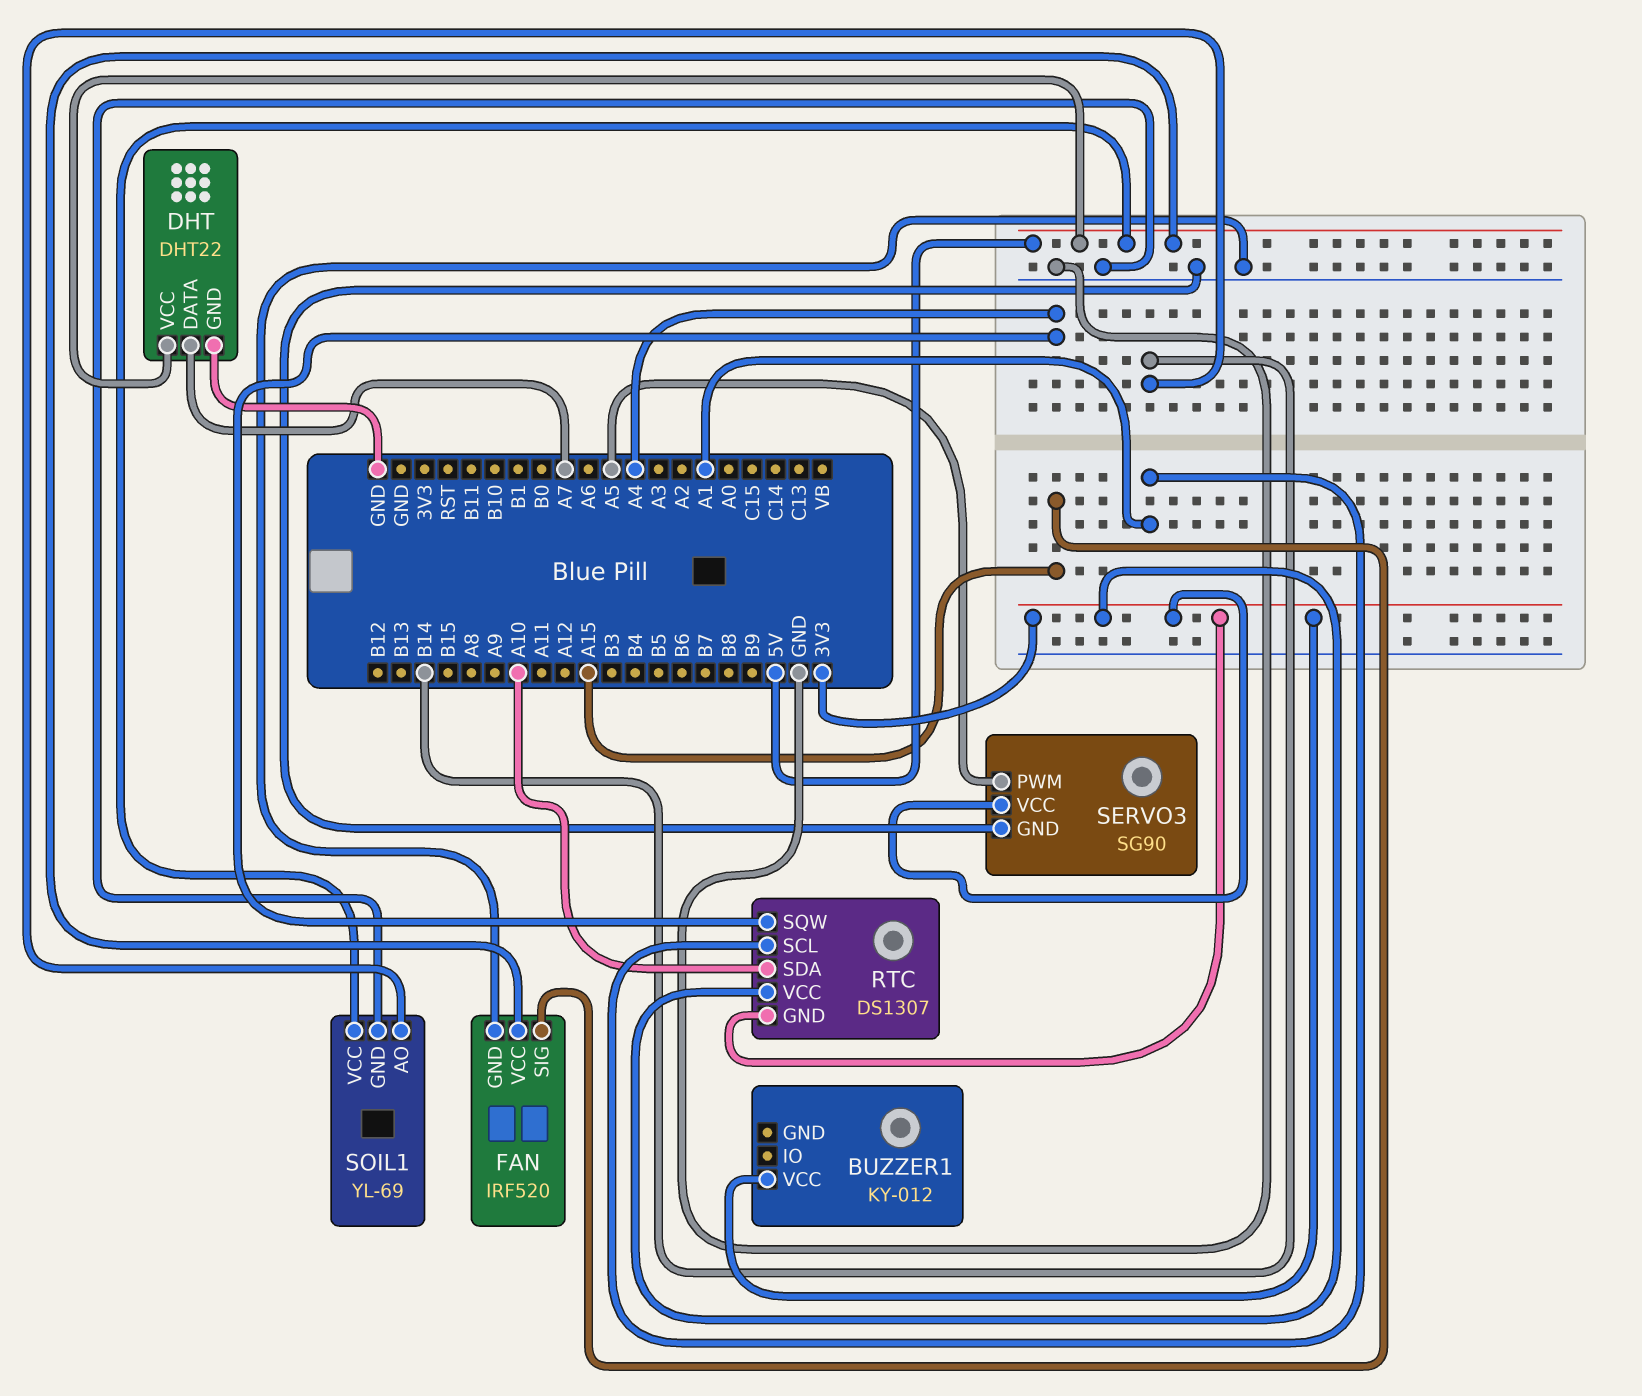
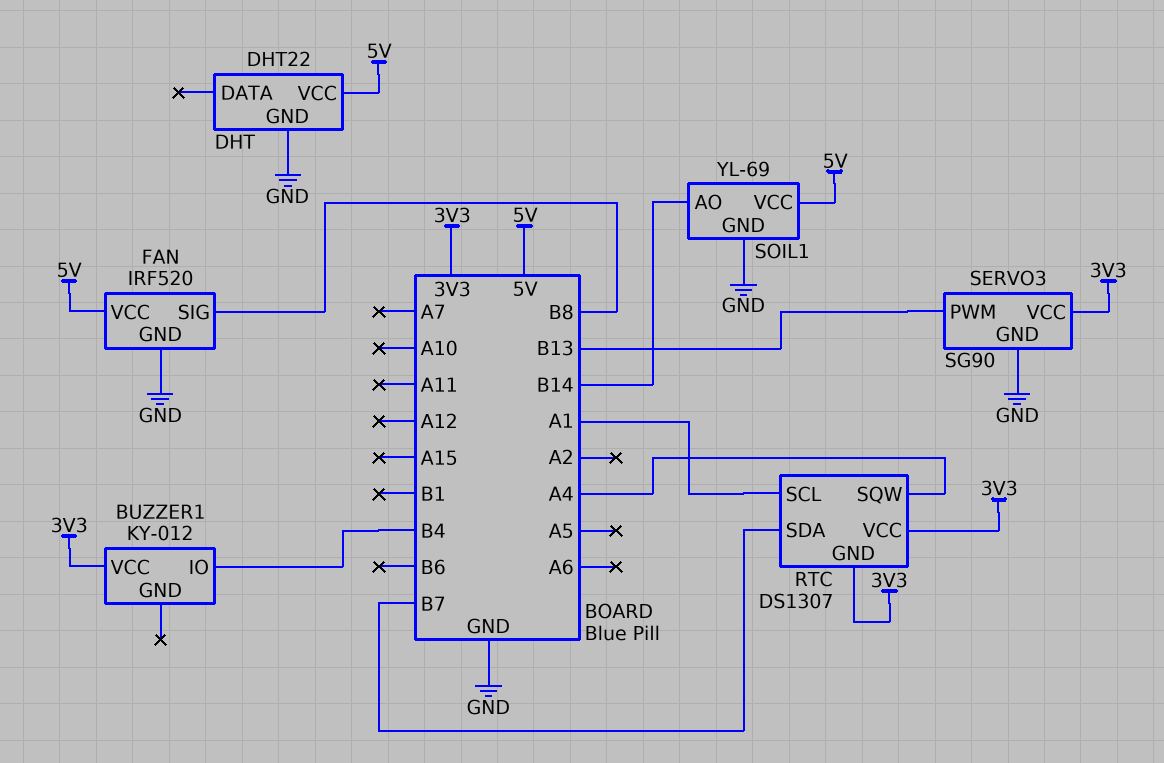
BUZZER1 pin IO: none -> B4
DHT pin DATA: A7 -> none
FAN pin SIG: A15 -> B8
RTC pin SDA: A10 -> B7
SERVO3 pin PWM: A5 -> B13

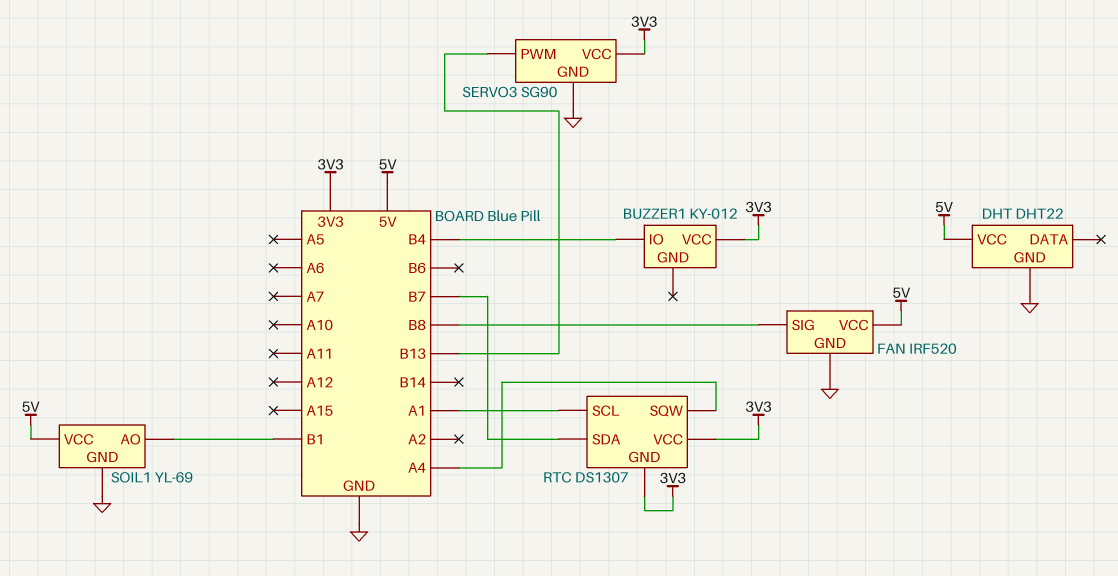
SOIL1 pin AO: B14 -> B1

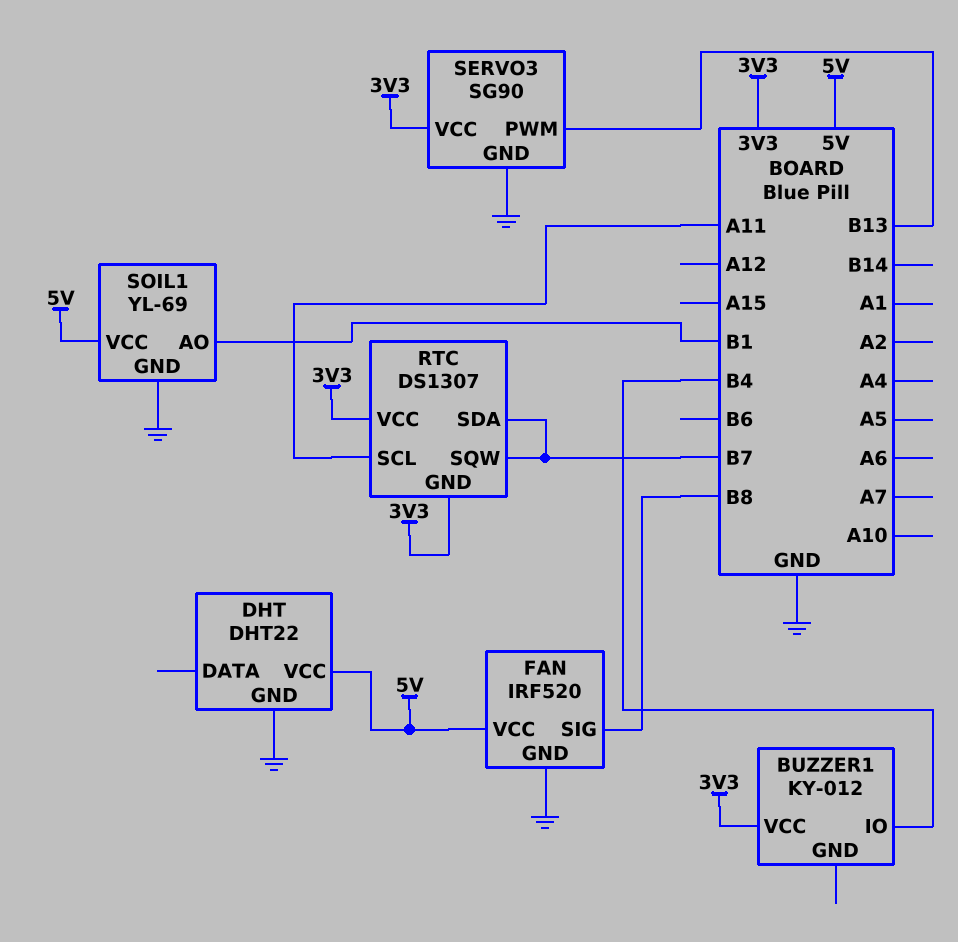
RTC pin SCL: A1 -> A11
RTC pin SQW: A4 -> B7

